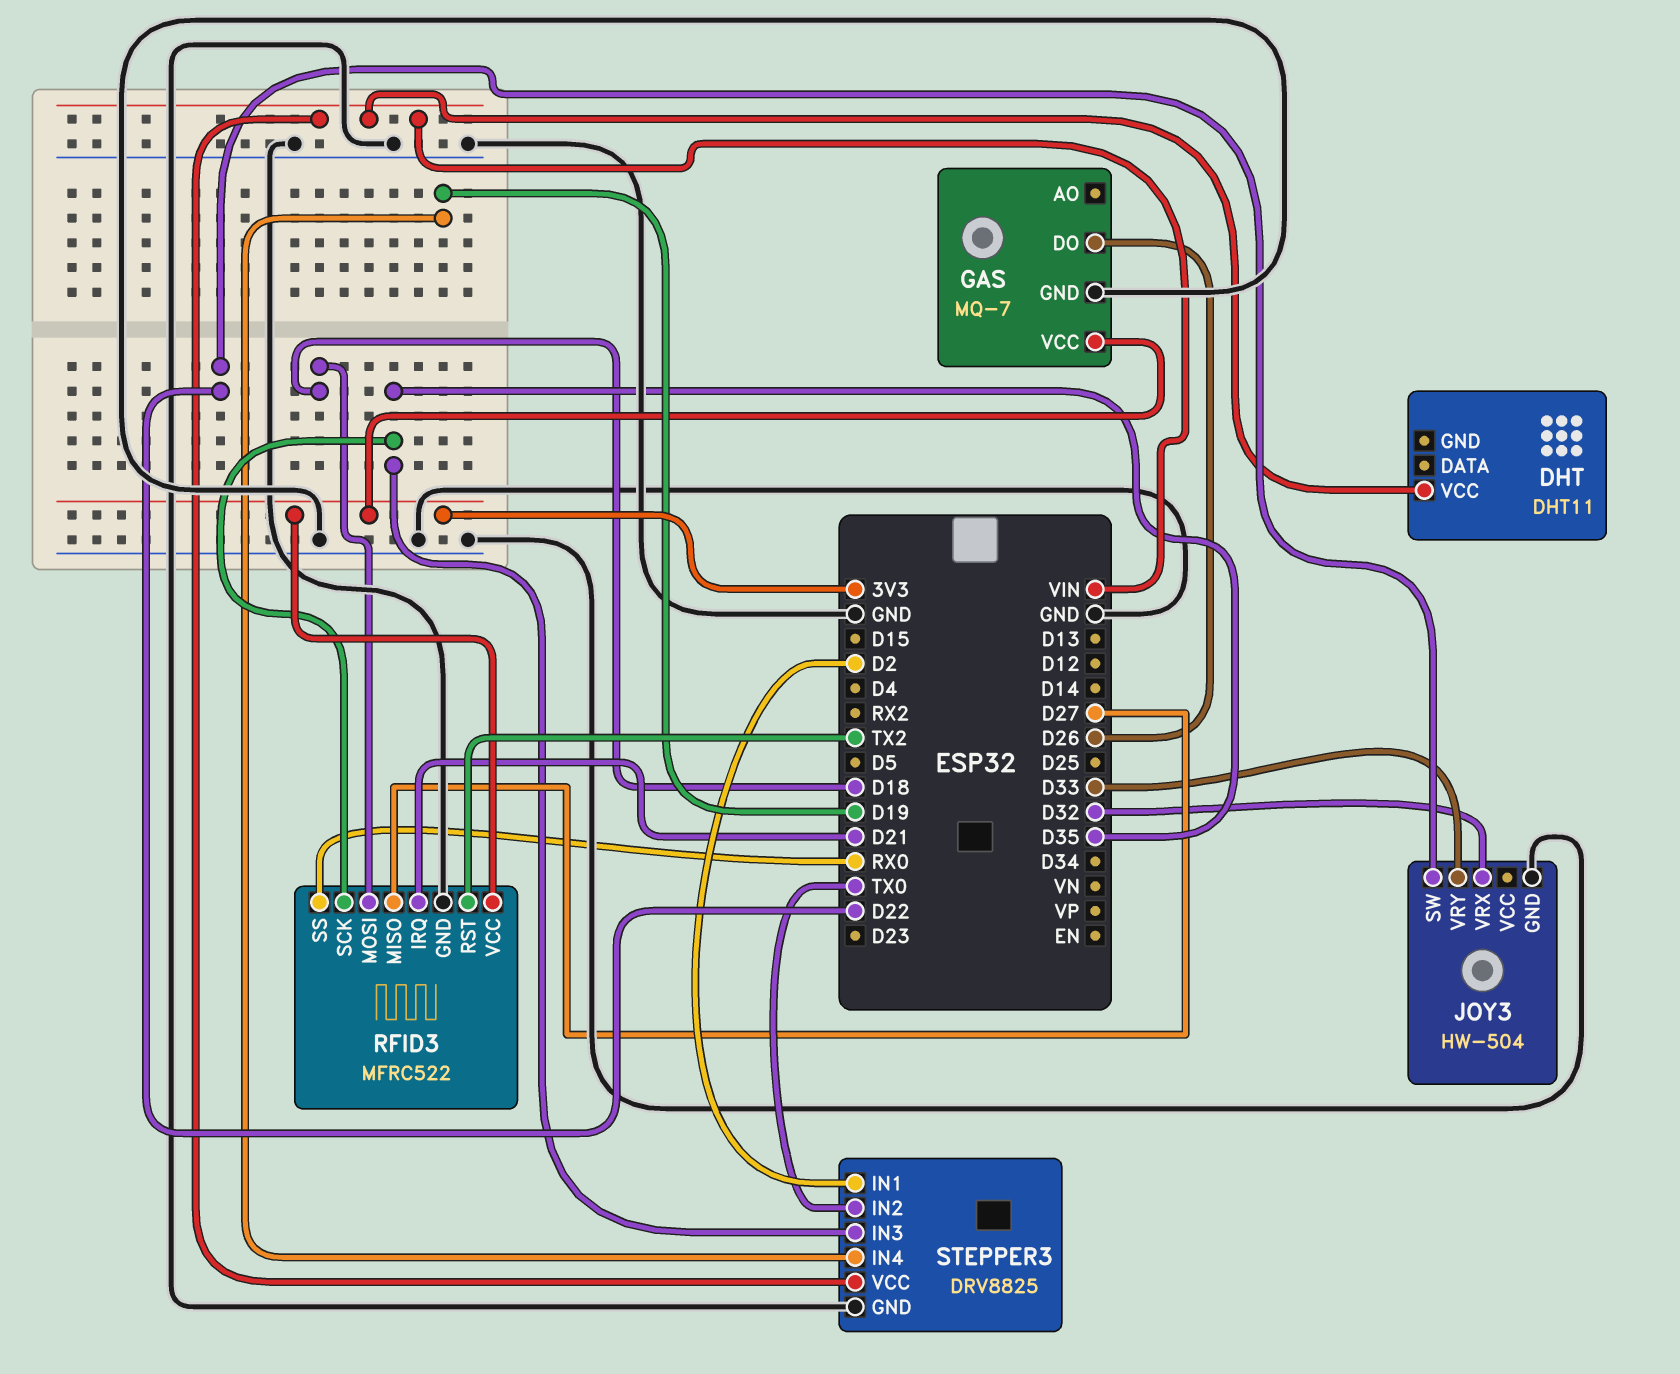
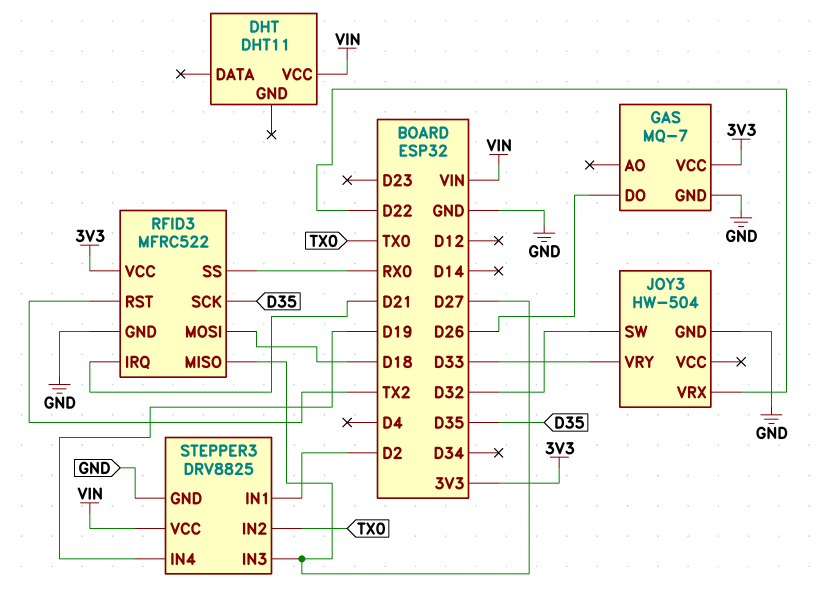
JOY3 pin SW: D22 -> D32
JOY3 pin VRX: D32 -> D22
STEPPER3 pin IN3: D35 -> D27

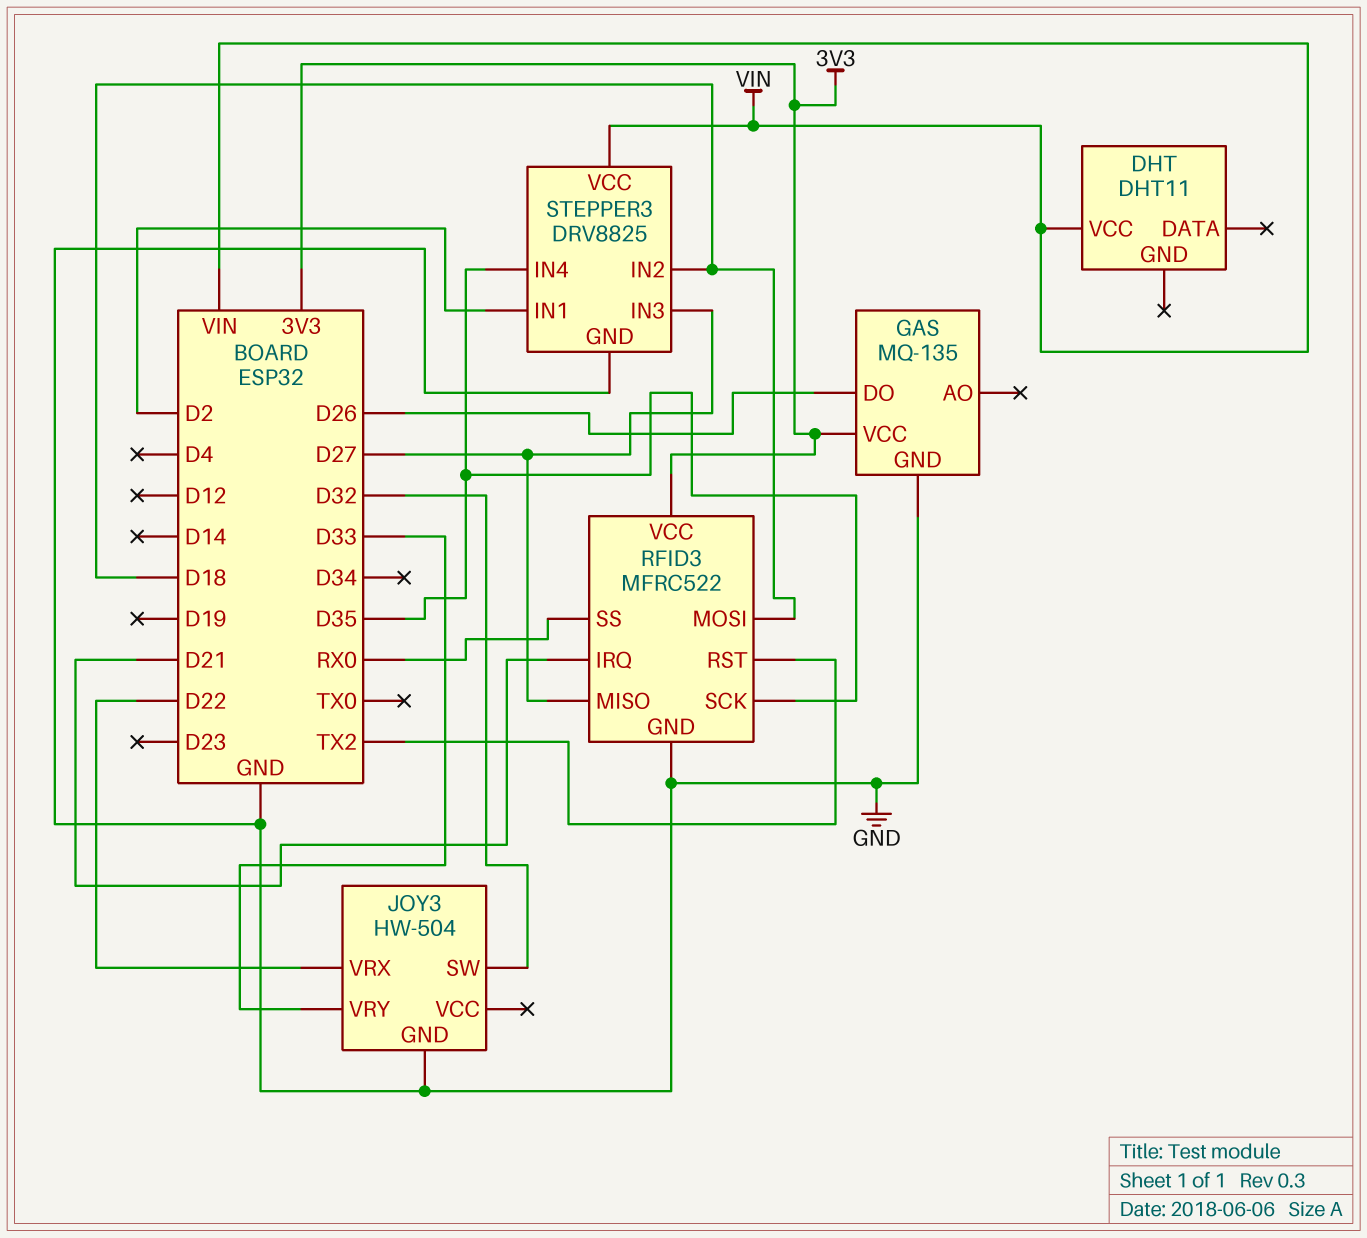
GAS: MQ-7 -> MQ-135
STEPPER3 pin IN2: TX0 -> D18
STEPPER3 pin IN4: D19 -> D35

